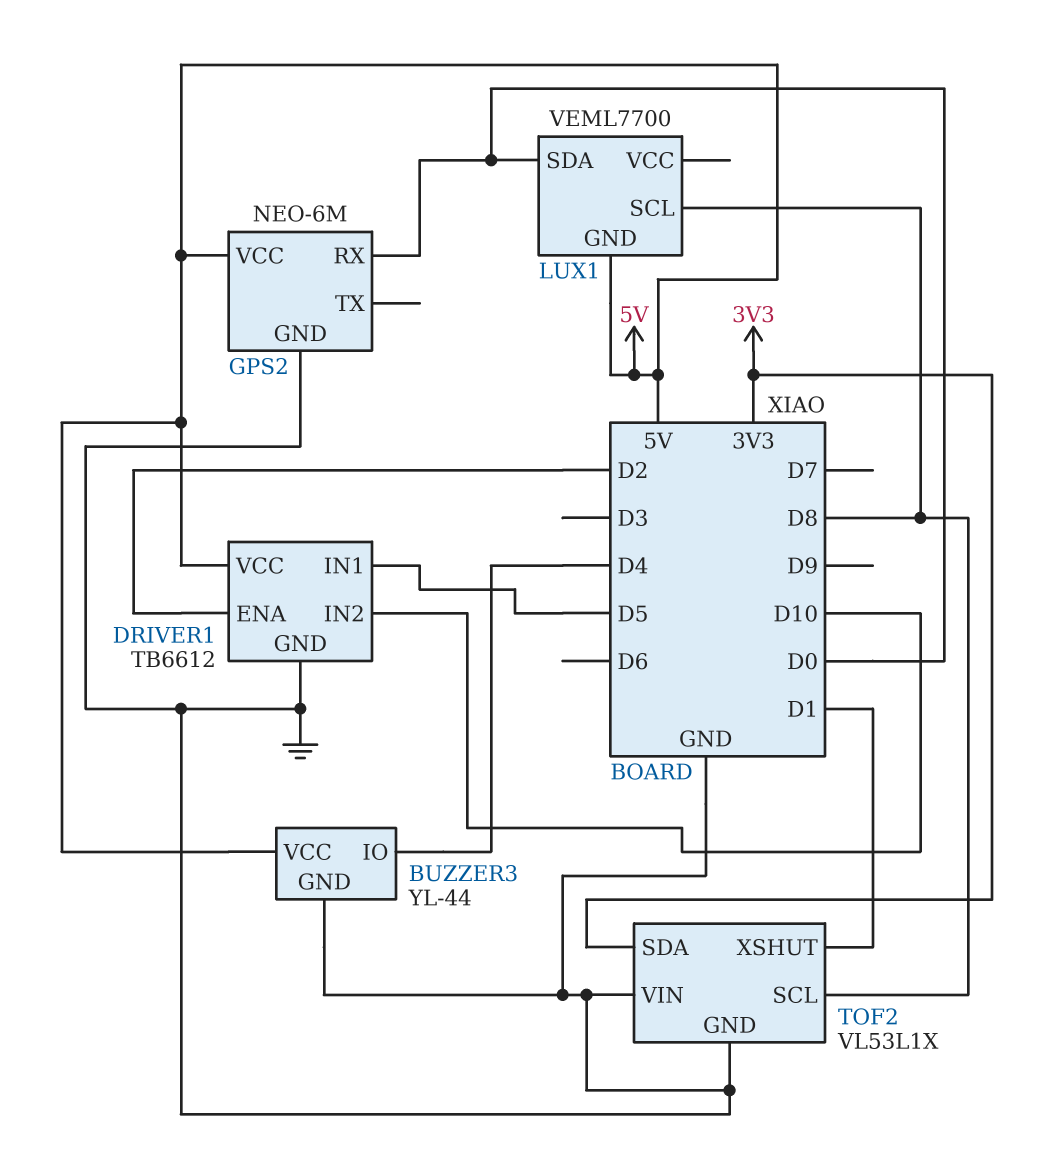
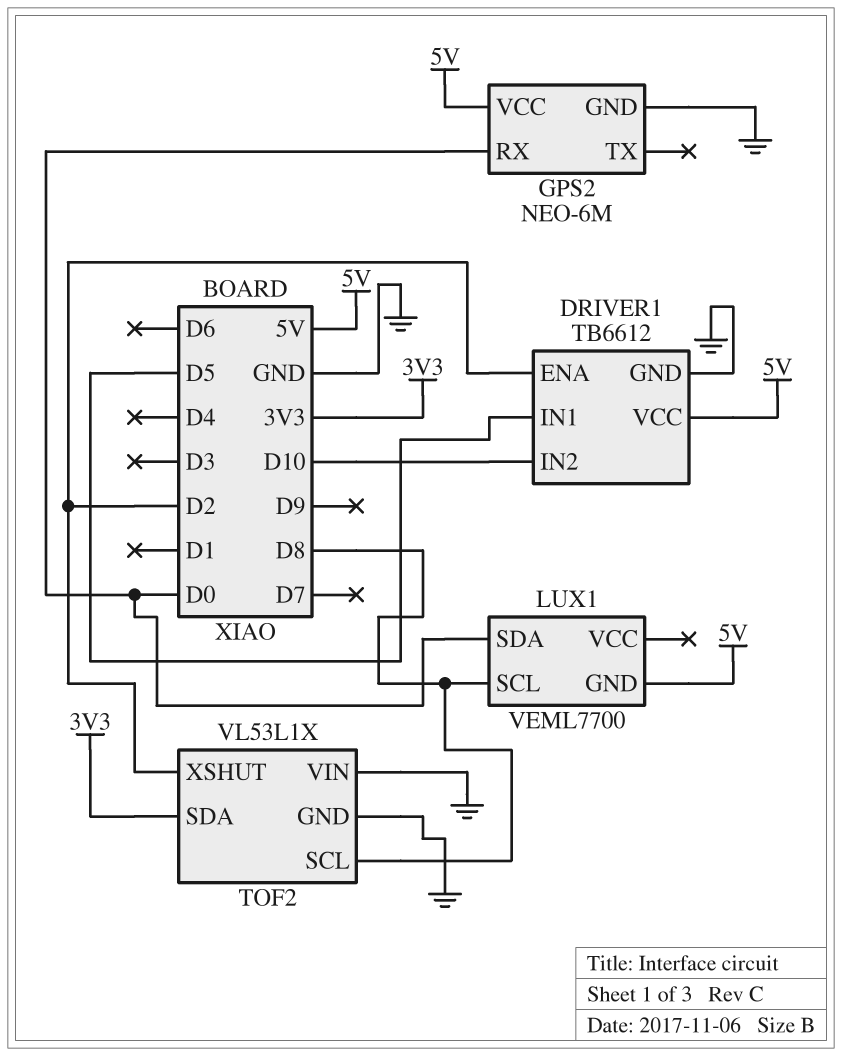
BUZZER3: YL-44 -> none
BUZZER3 pin GND: GND -> none
BUZZER3 pin IO: D4 -> none
BUZZER3 pin VCC: 5V -> none
TOF2 pin XSHUT: D1 -> D2

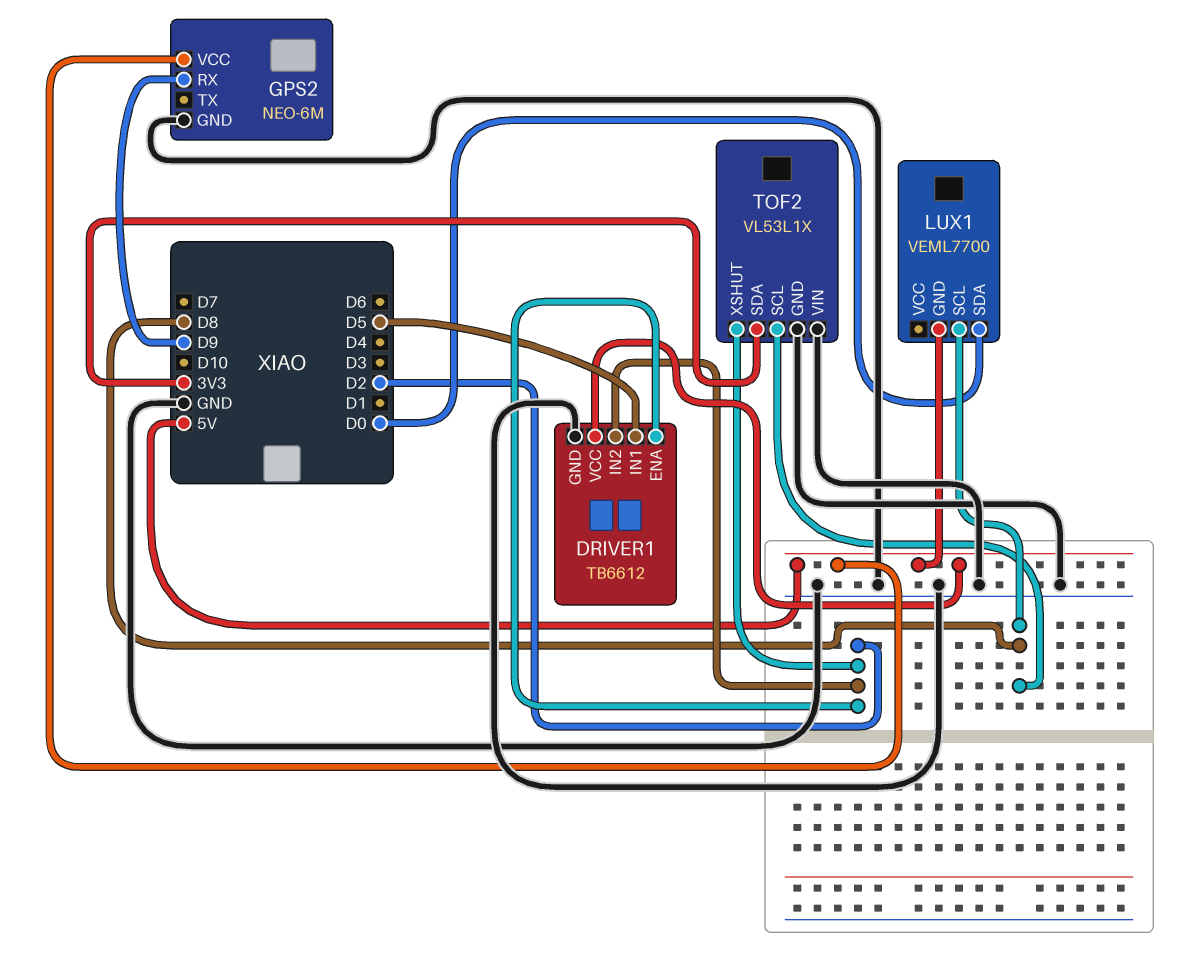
DRIVER1 pin IN2: D10 -> D2
GPS2 pin RX: D0 -> D9

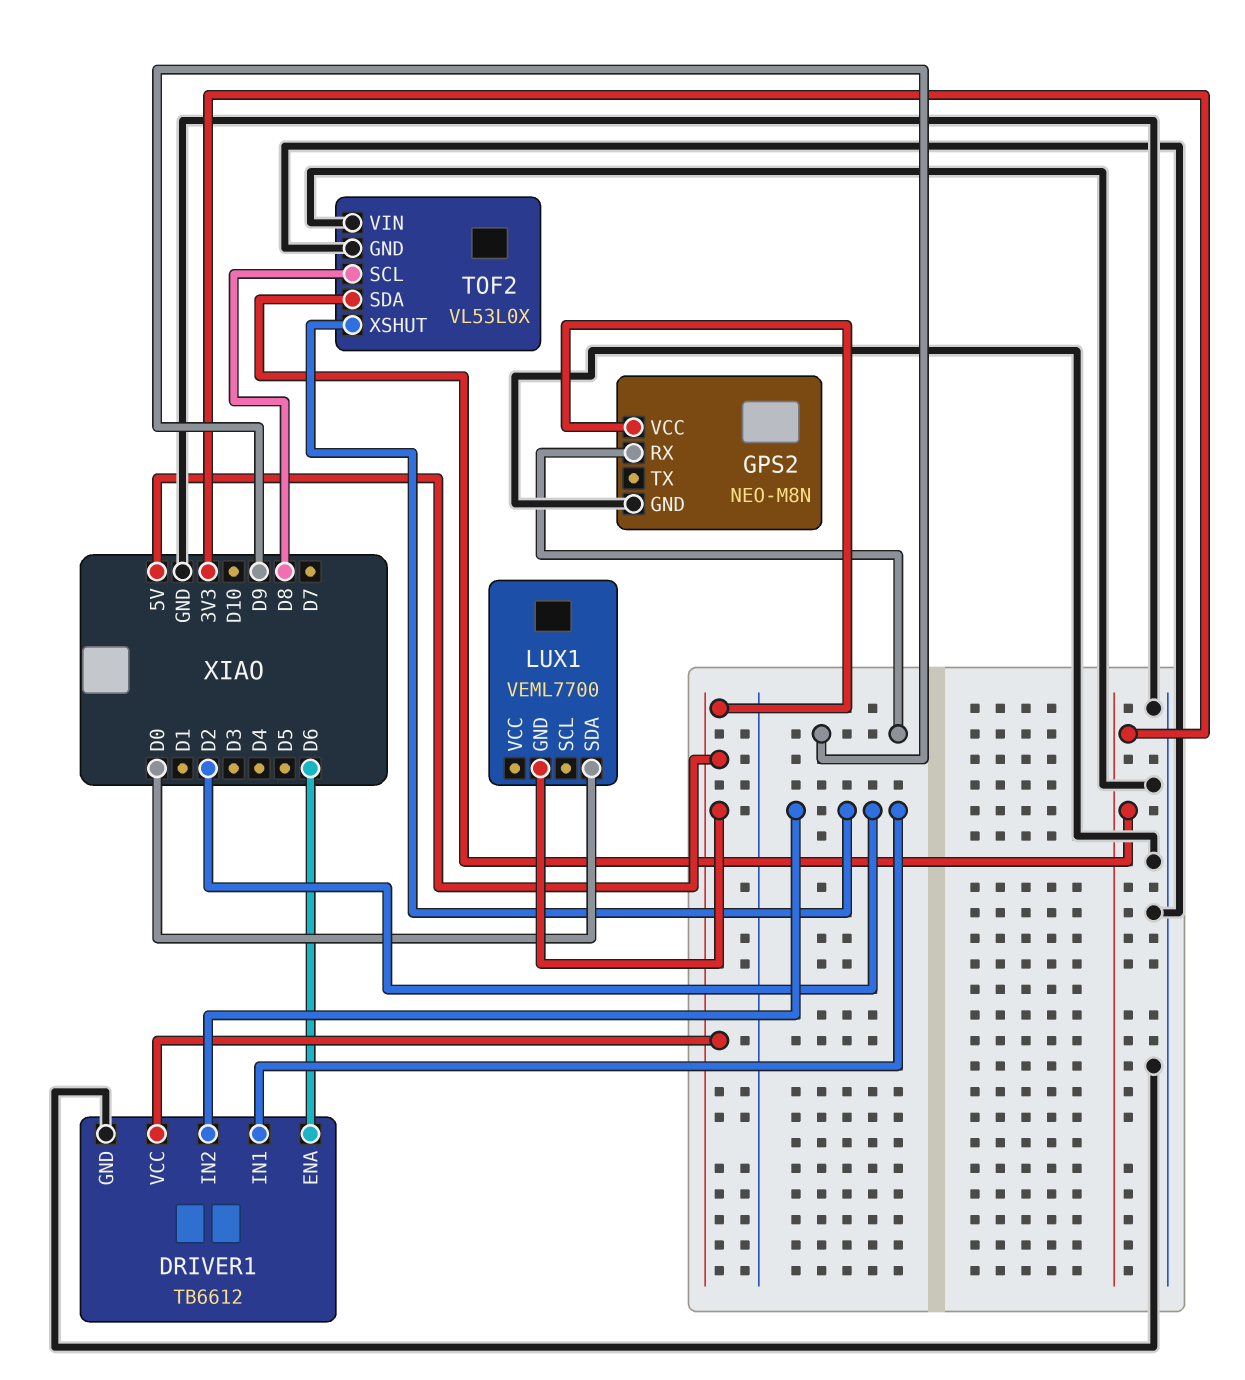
DRIVER1 pin ENA: D2 -> D6
DRIVER1 pin IN1: D5 -> D2
GPS2: NEO-6M -> NEO-M8N
LUX1 pin SCL: D8 -> none
TOF2: VL53L1X -> VL53L0X

